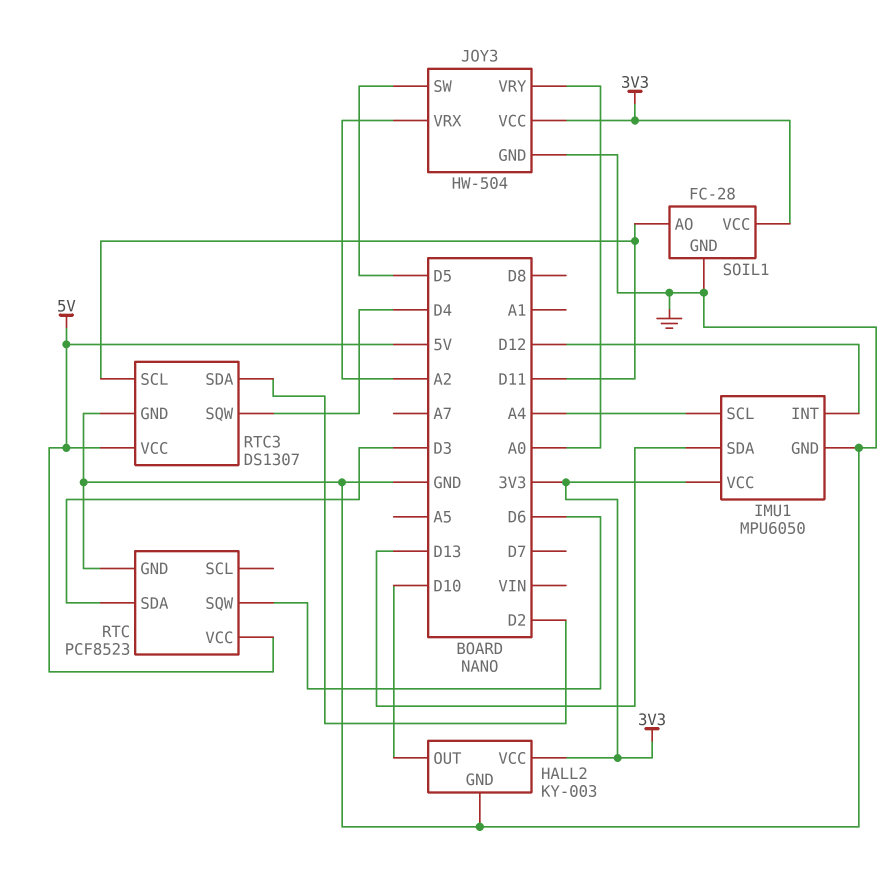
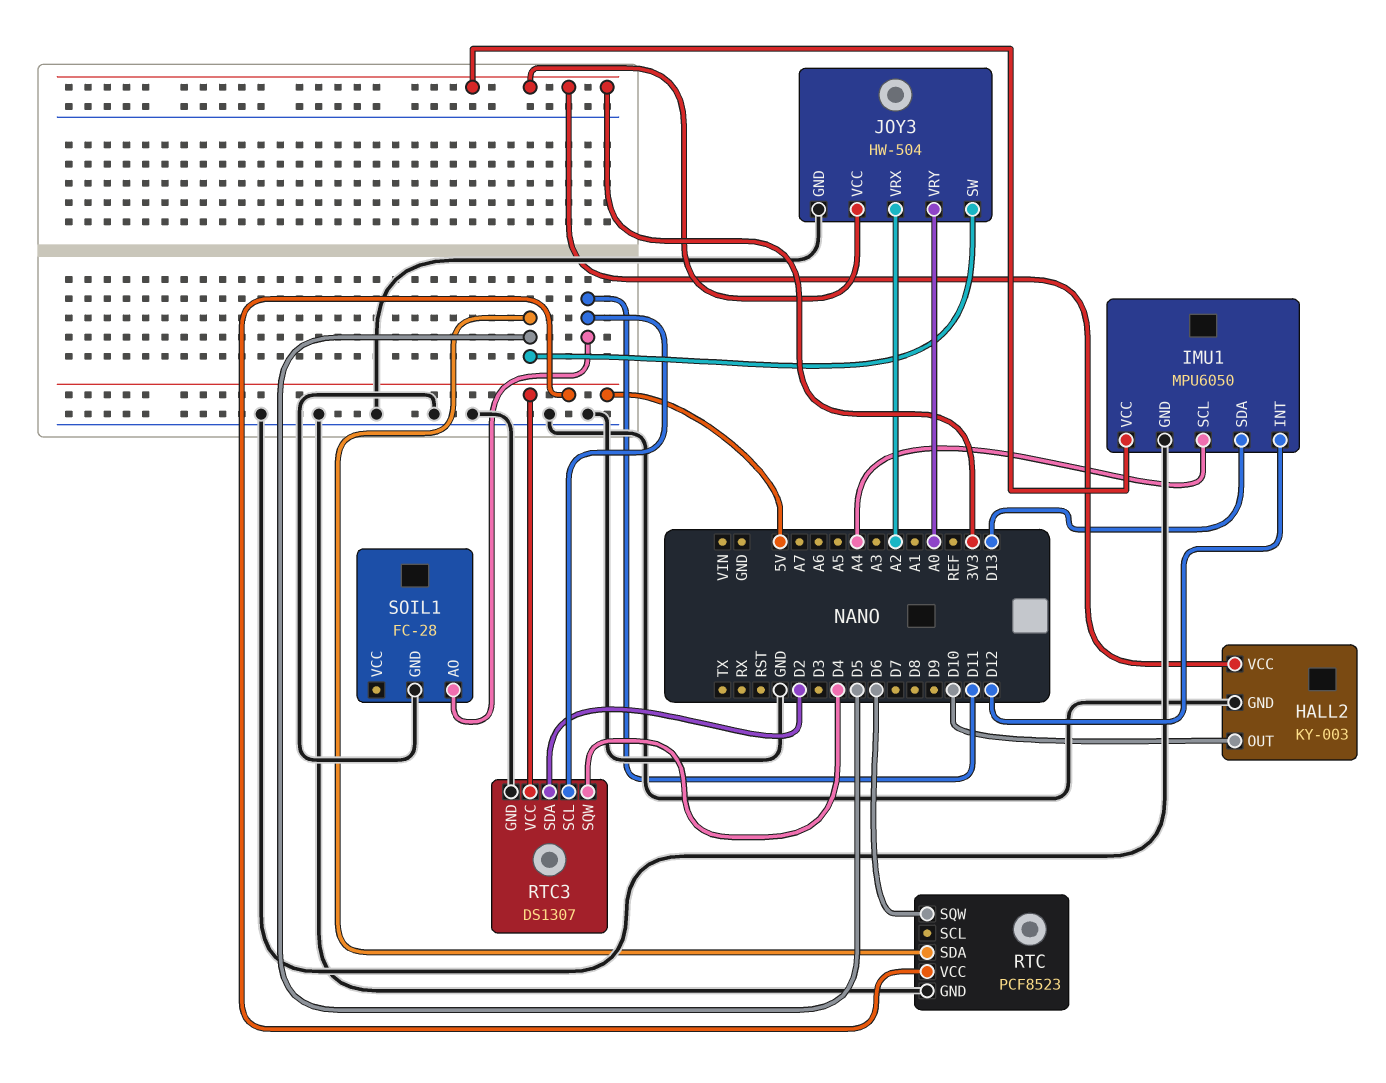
RTC pin SDA: D3 -> D5
SOIL1 pin VCC: 3V3 -> none

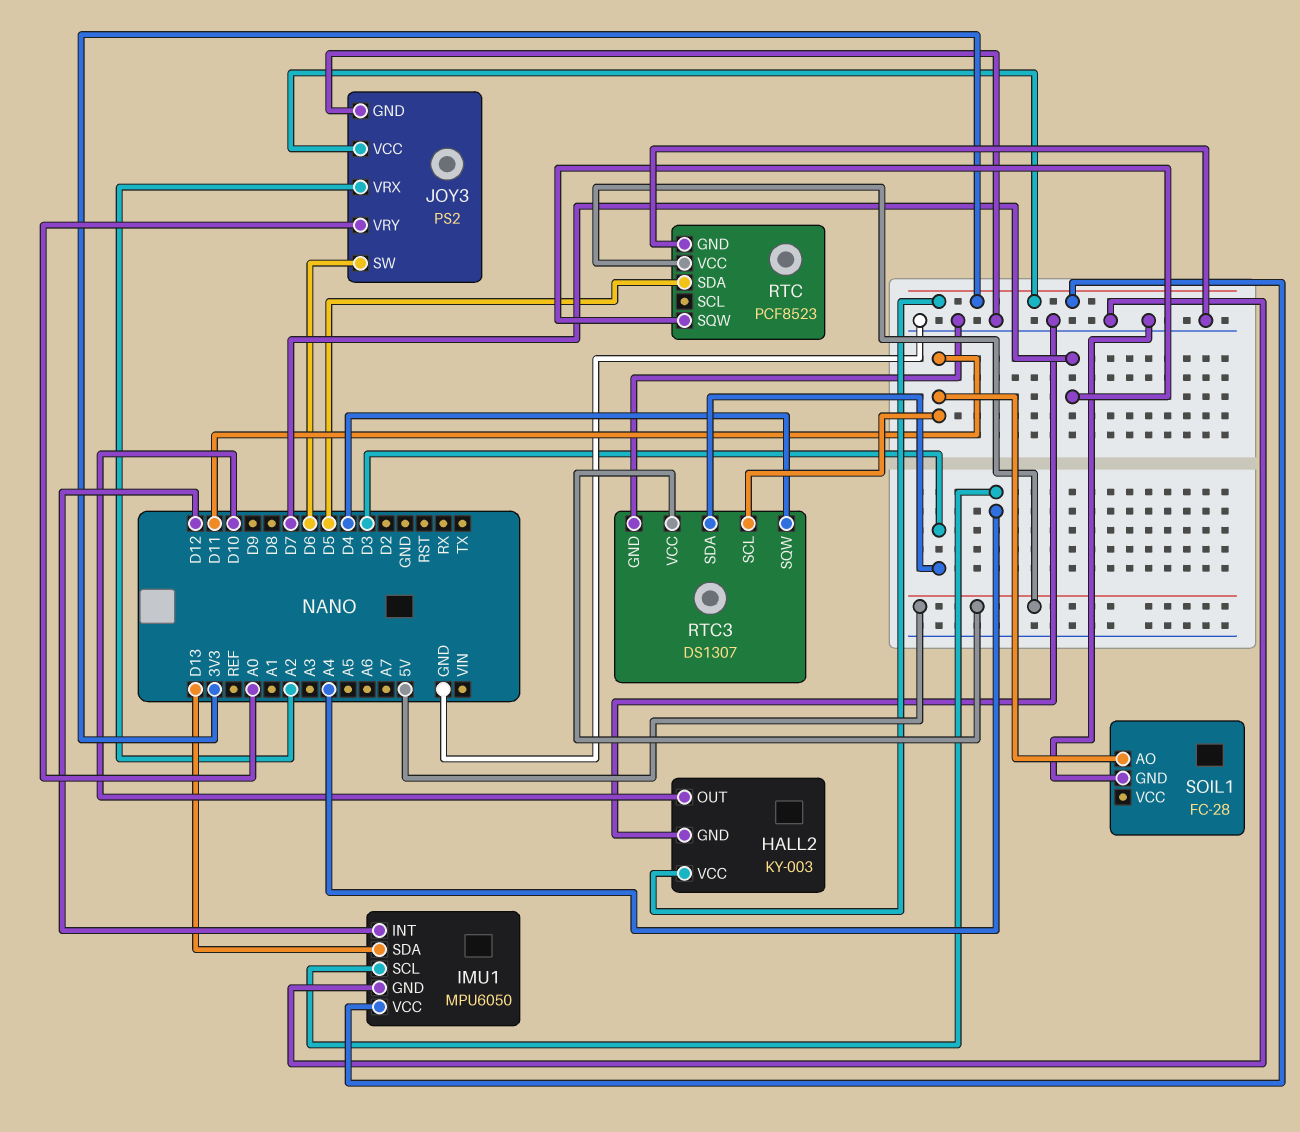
JOY3: HW-504 -> PS2
JOY3 pin SW: D5 -> D6
RTC pin SQW: D6 -> D7
RTC3 pin SDA: D2 -> D3

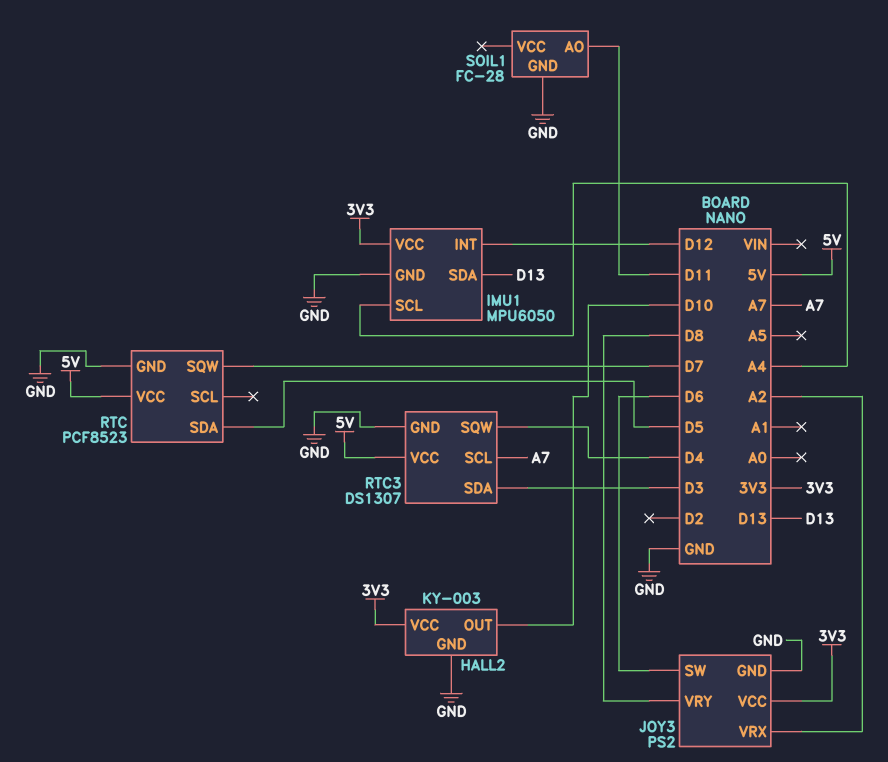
JOY3 pin VRY: A0 -> D8
RTC3 pin SCL: D11 -> A7

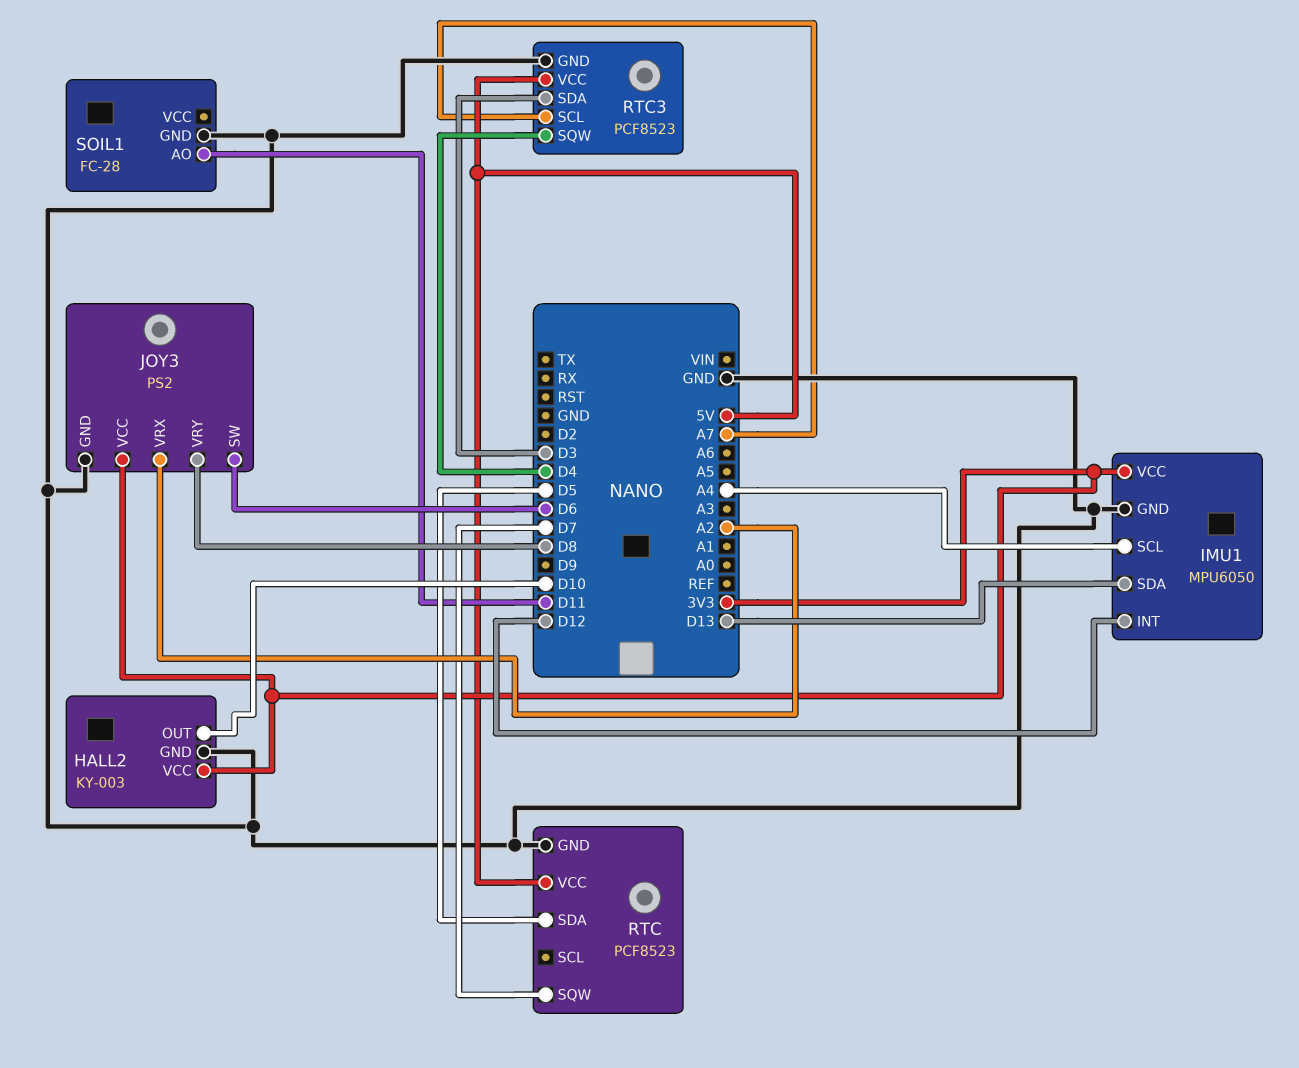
RTC3: DS1307 -> PCF8523

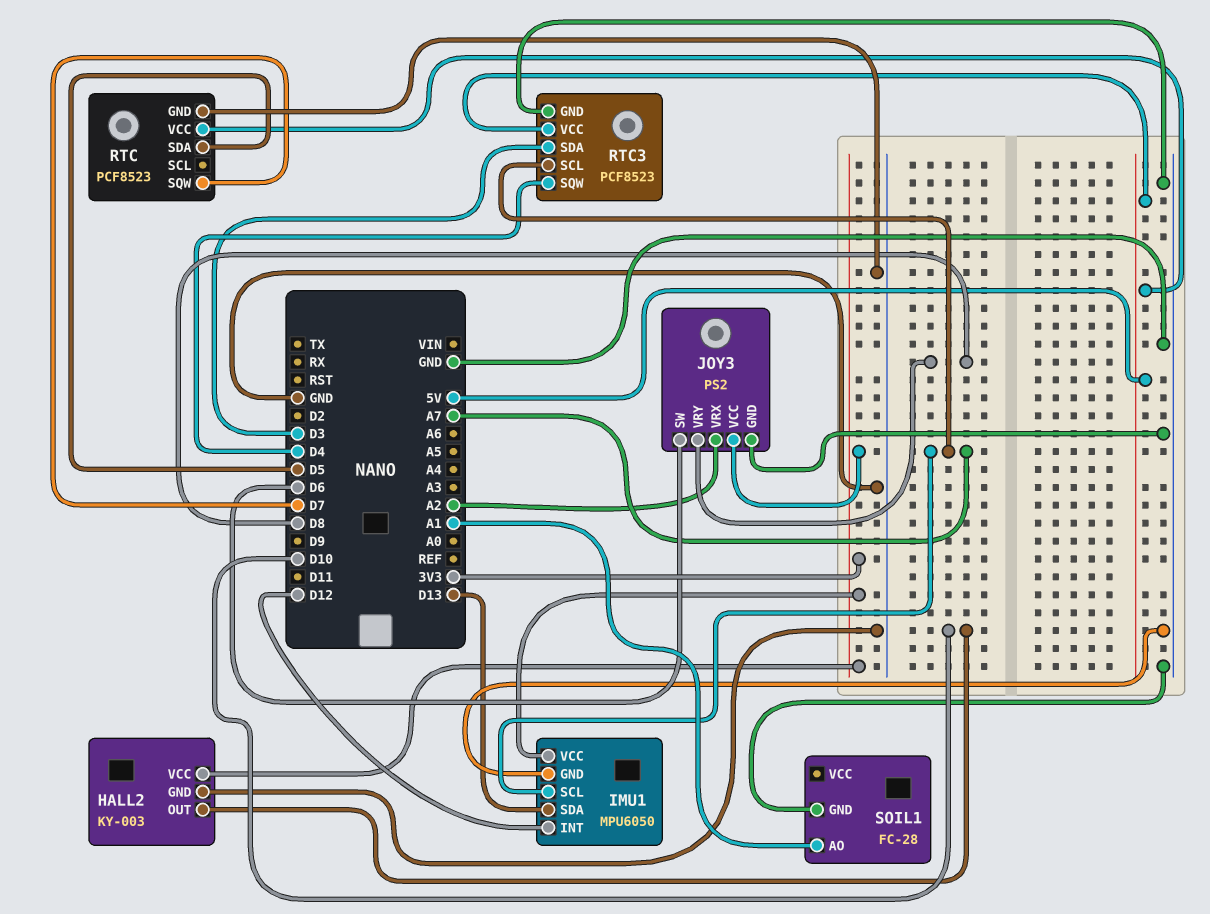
IMU1 pin SCL: A4 -> A7
SOIL1 pin AO: D11 -> A1

